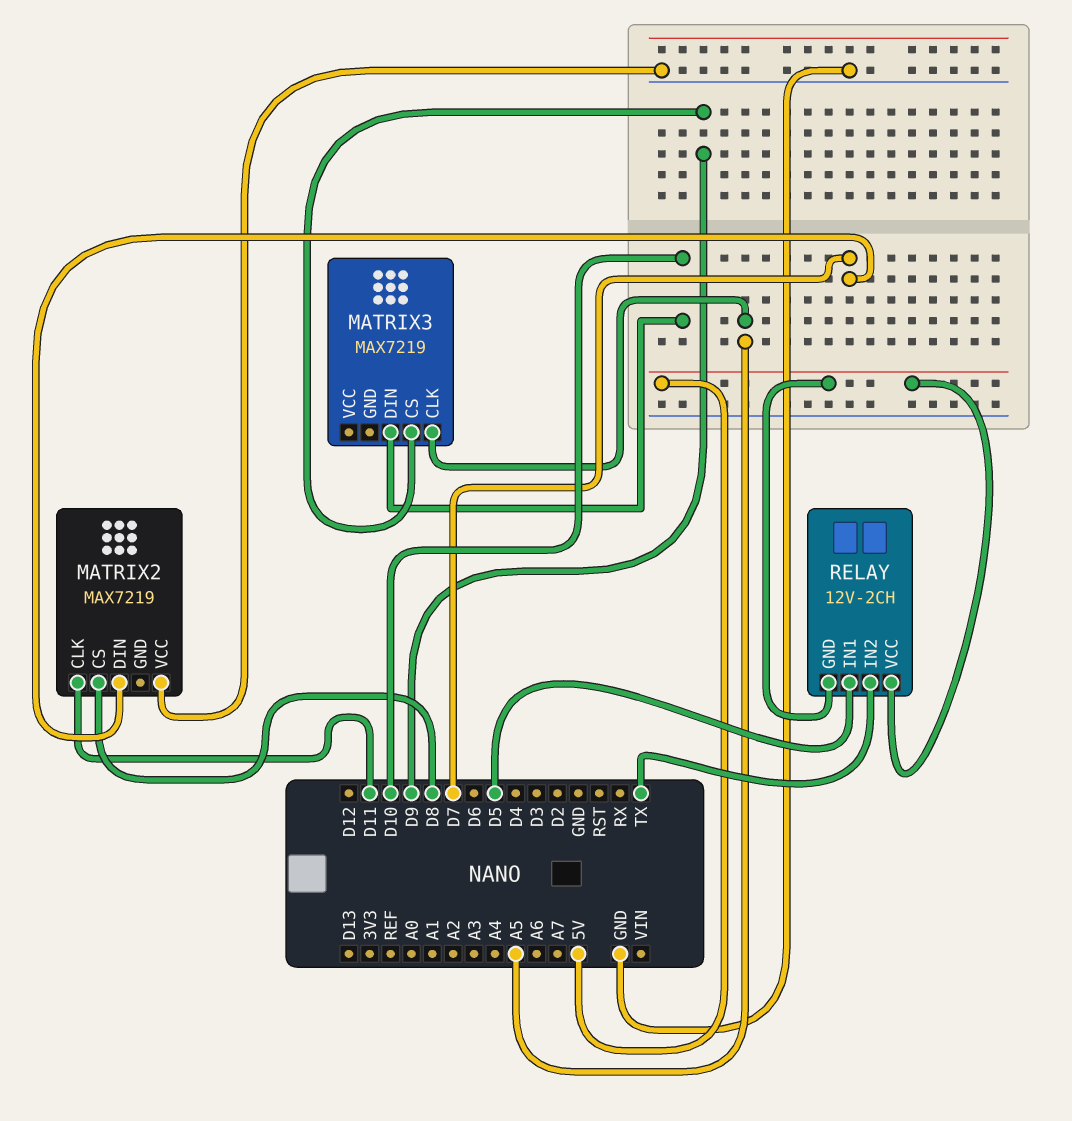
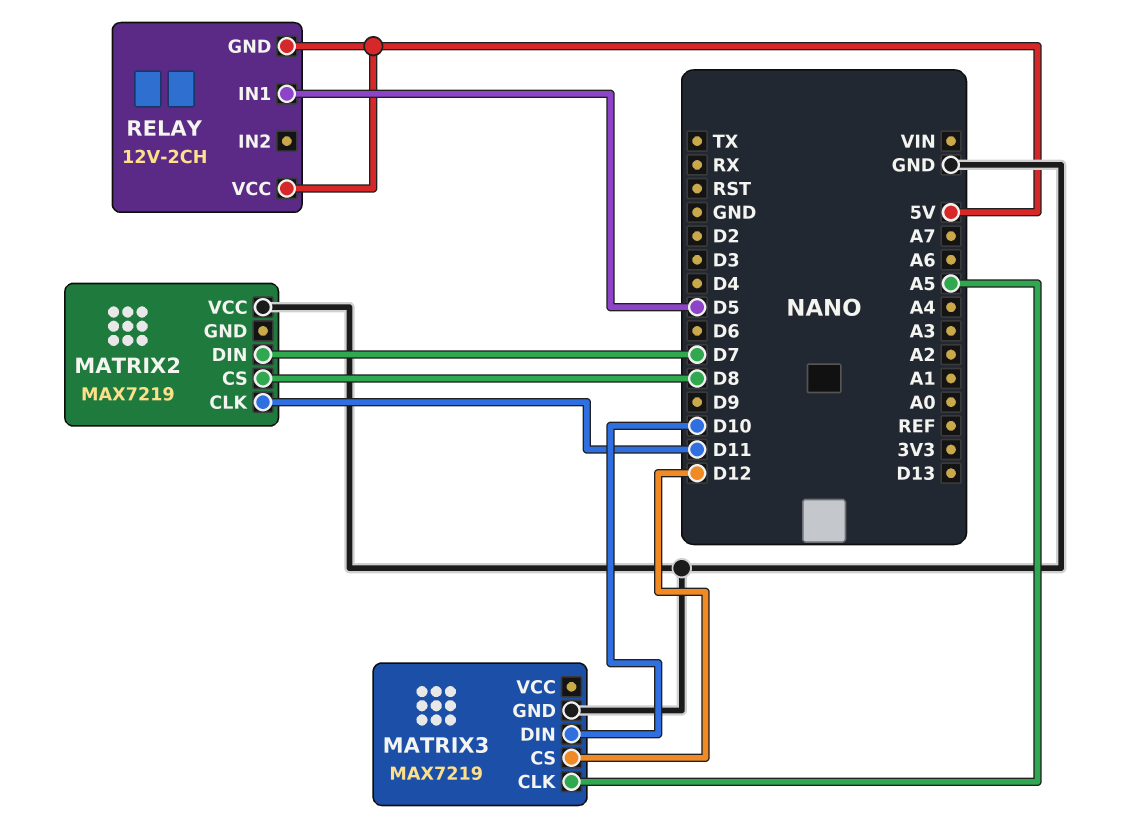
MATRIX3 pin CS: D9 -> D12
MATRIX3 pin GND: none -> GND
RELAY pin IN2: TX -> none

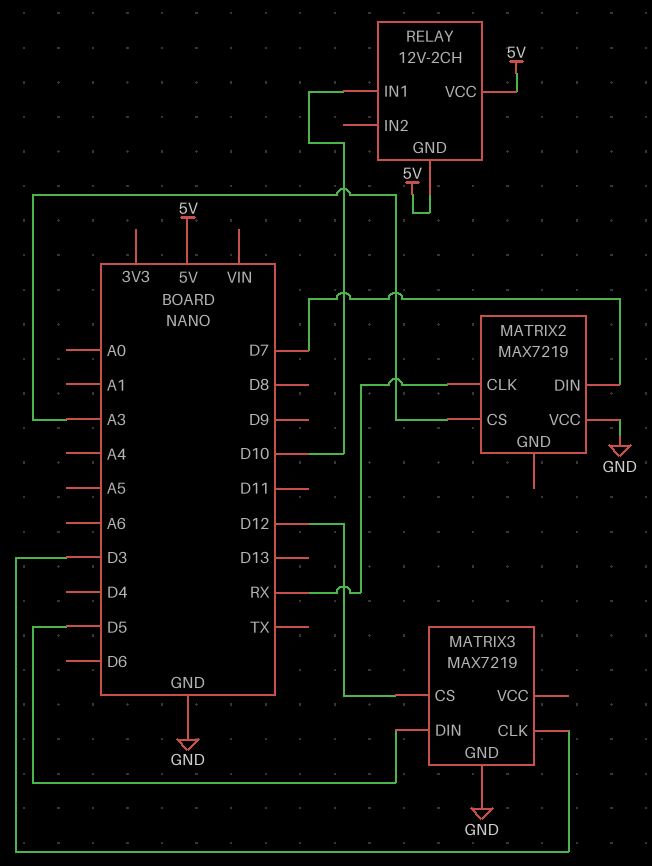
MATRIX2 pin CLK: D11 -> RX
MATRIX2 pin CS: D8 -> A3
MATRIX3 pin CLK: A5 -> D3
MATRIX3 pin DIN: D10 -> D5
RELAY pin IN1: D5 -> D10

